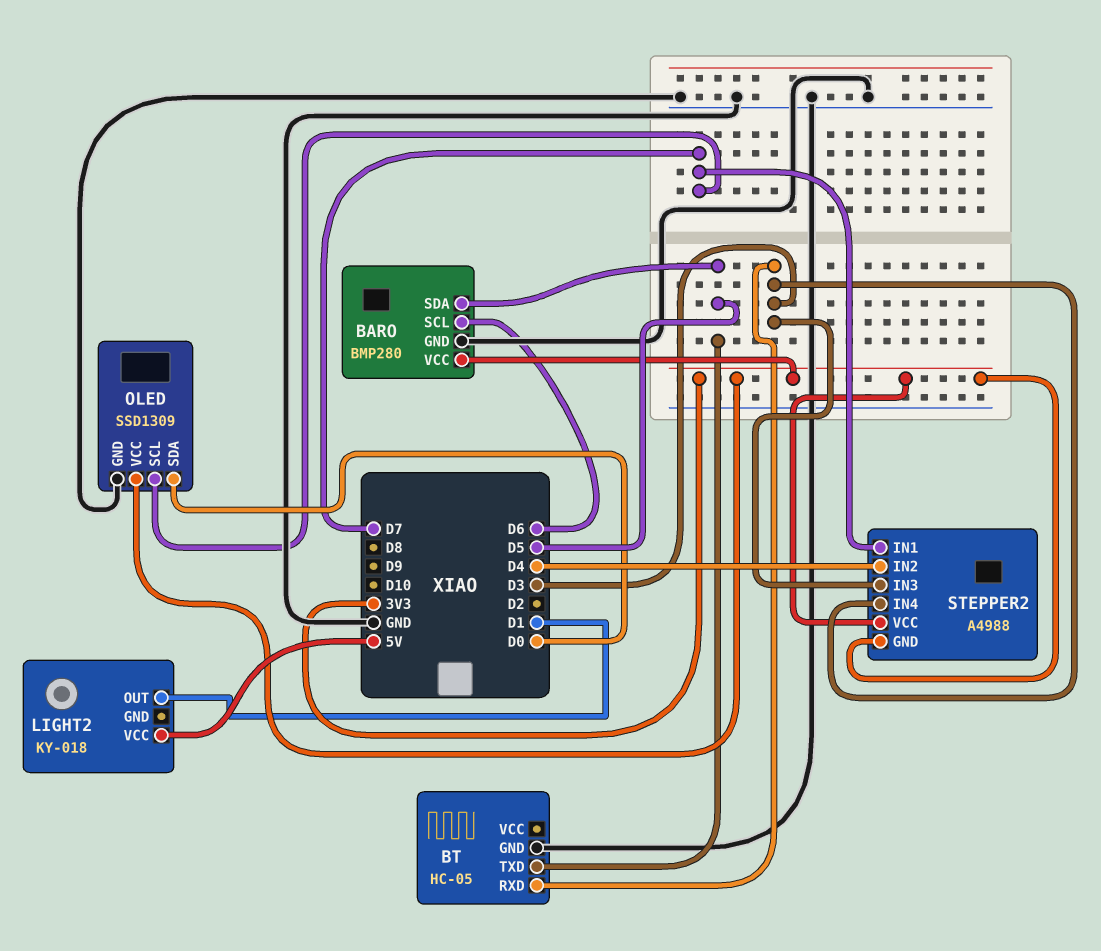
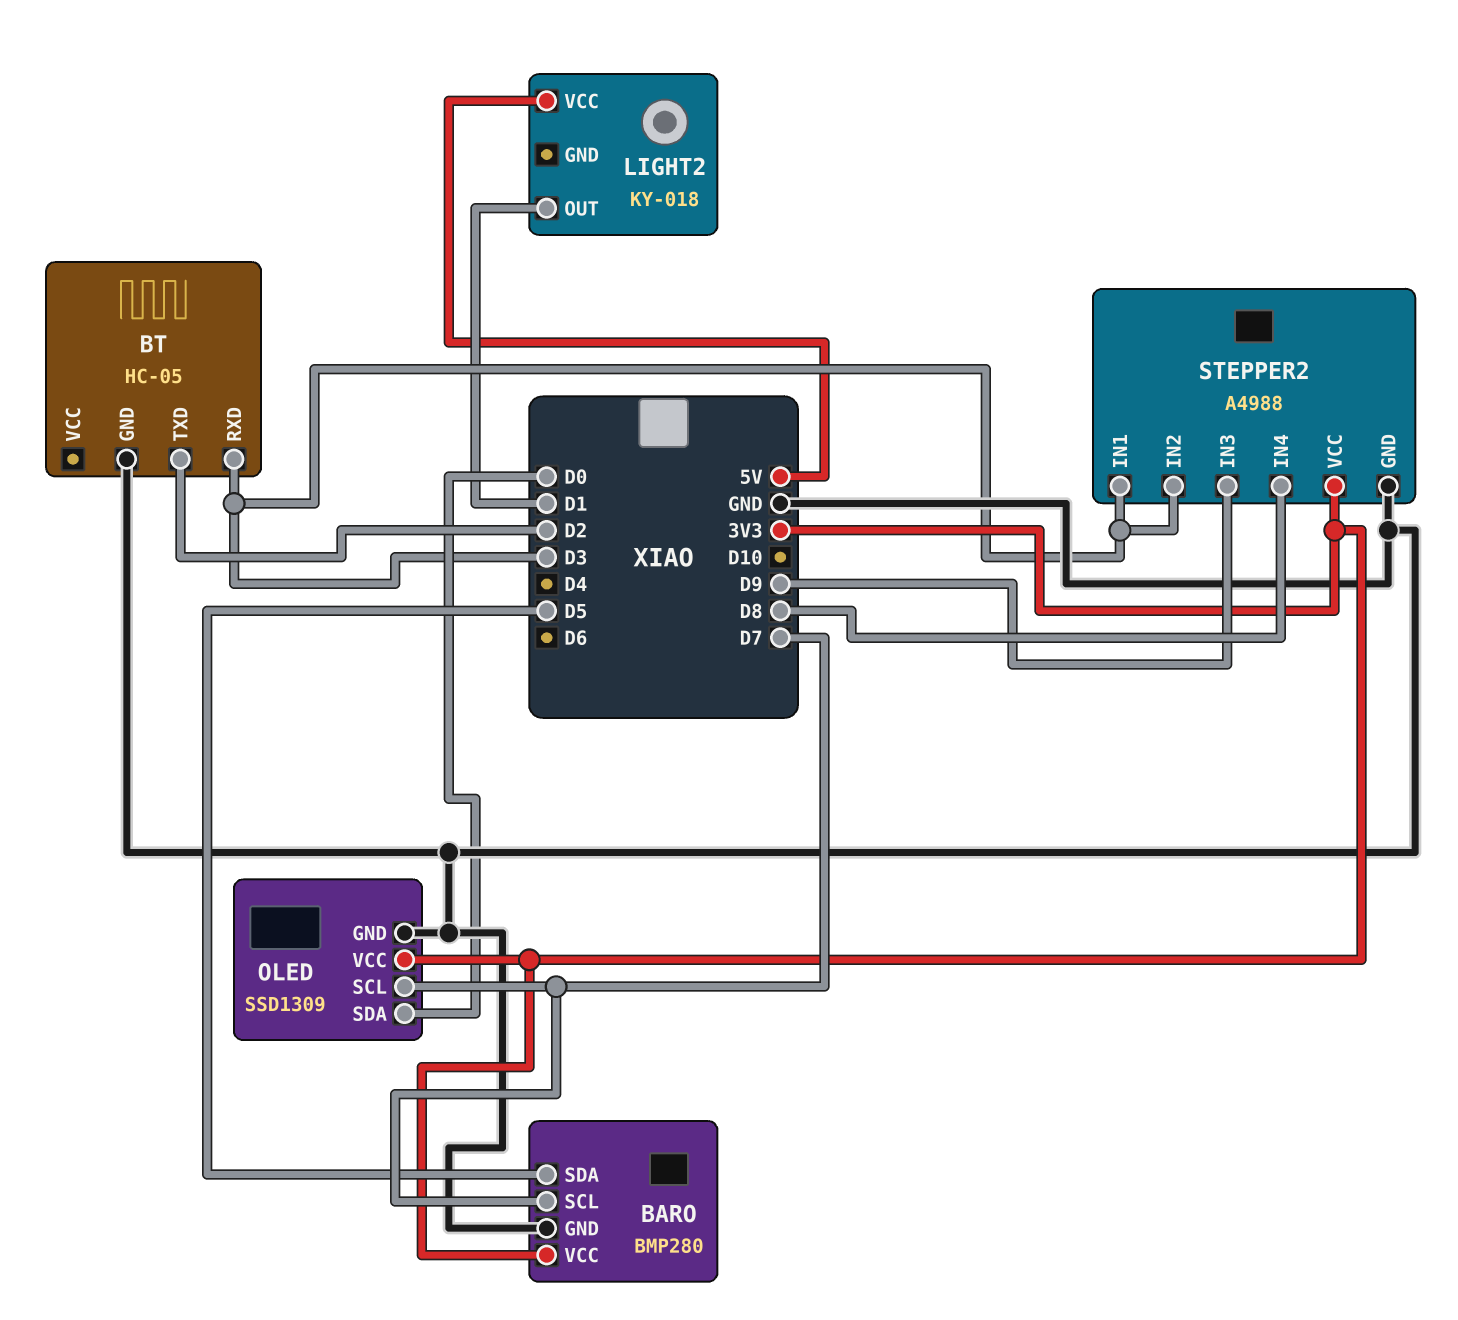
BARO pin SCL: D6 -> D7
BT pin TXD: D5 -> D2
STEPPER2 pin GND: 3V3 -> GND
STEPPER2 pin IN1: D7 -> D3
STEPPER2 pin IN2: D4 -> D3
STEPPER2 pin IN3: D3 -> D9
STEPPER2 pin IN4: D3 -> D8

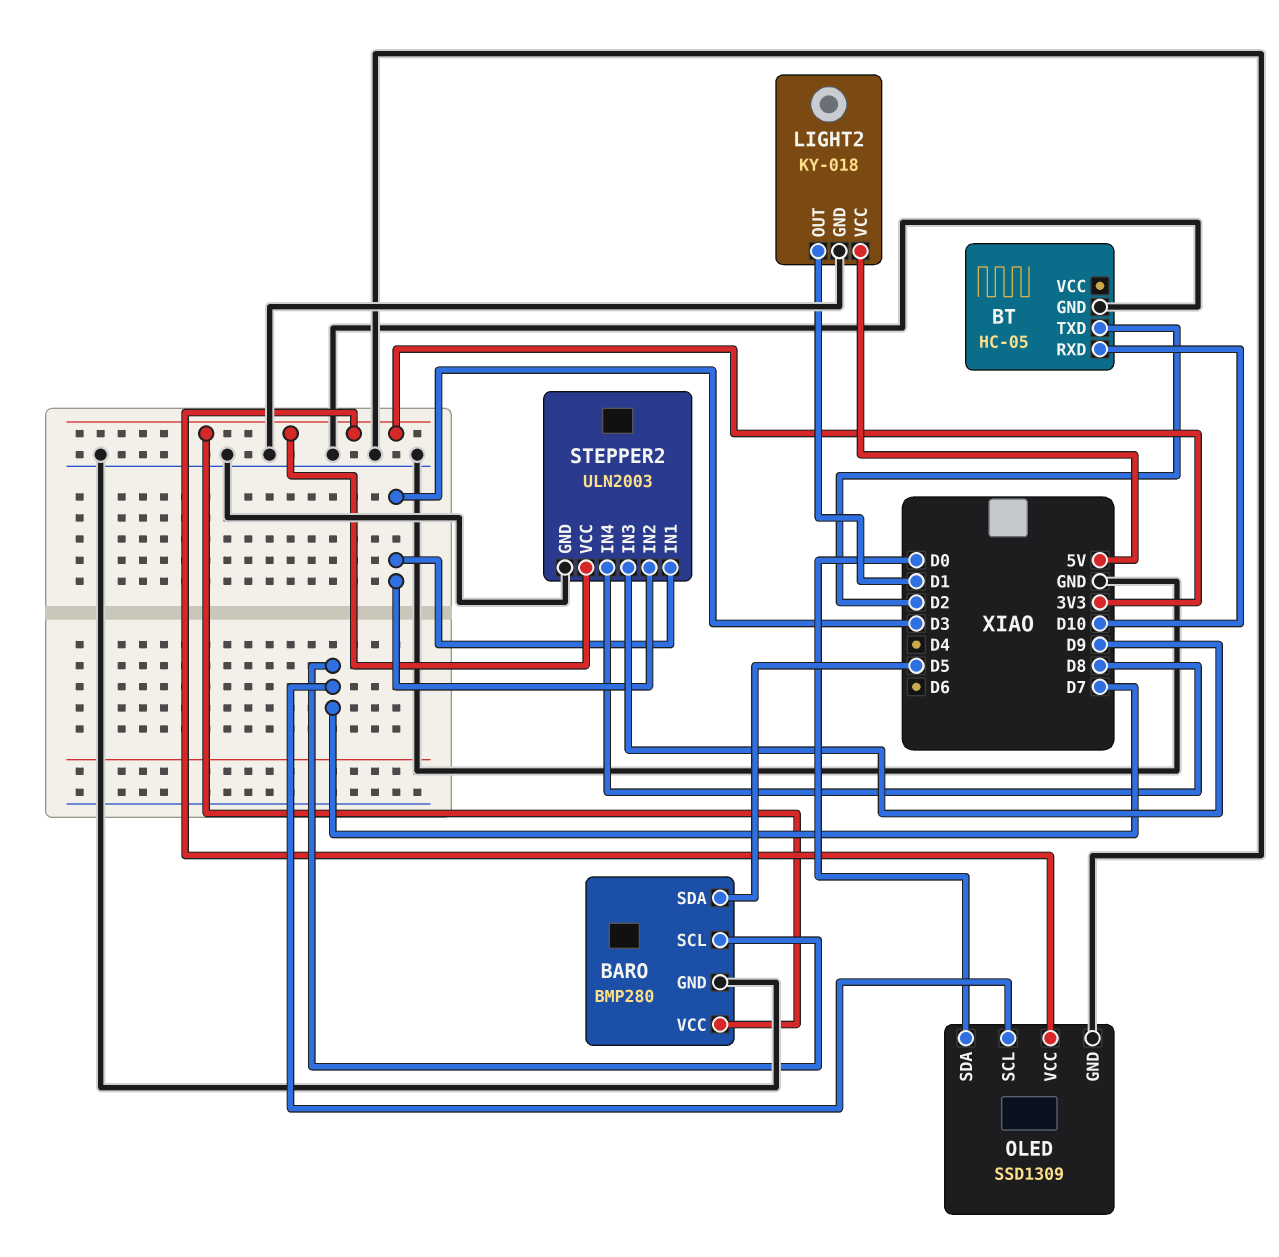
BT pin RXD: D3 -> D10
LIGHT2 pin GND: none -> GND
STEPPER2: A4988 -> ULN2003

